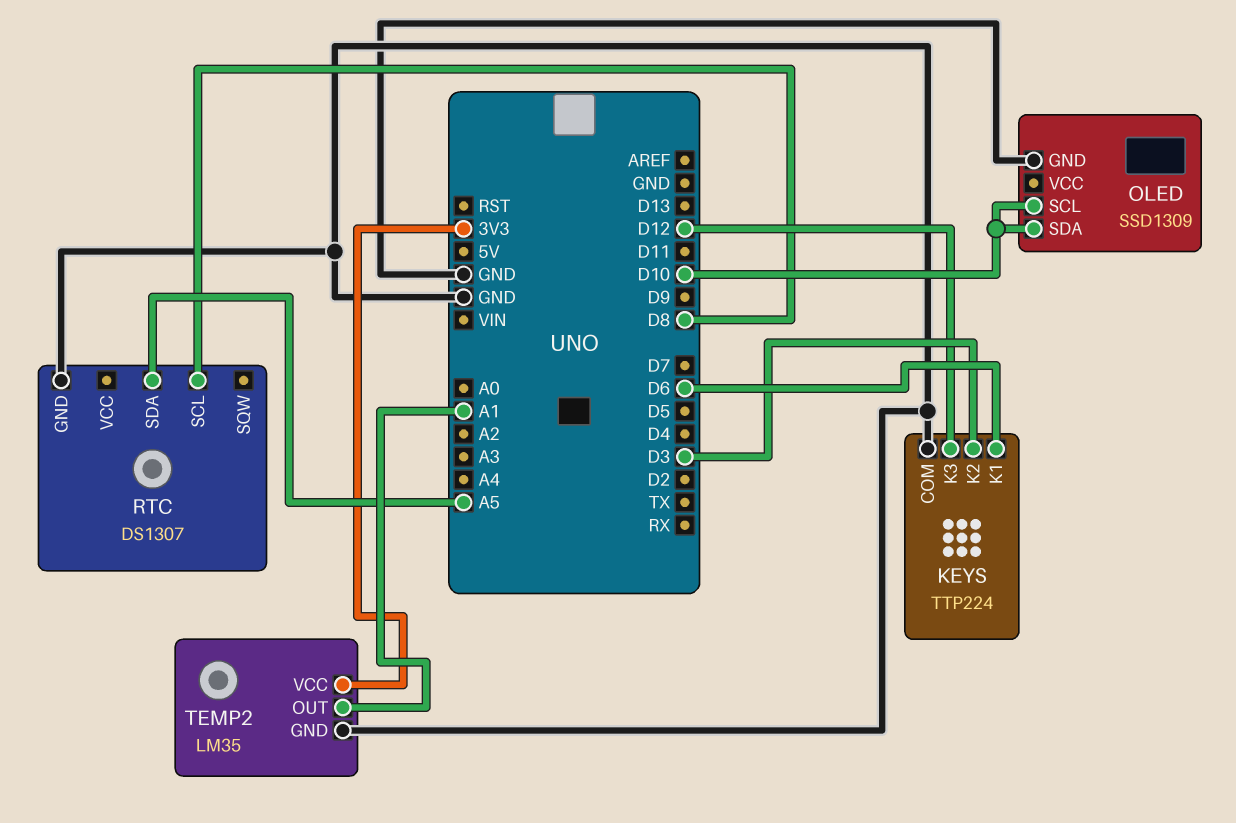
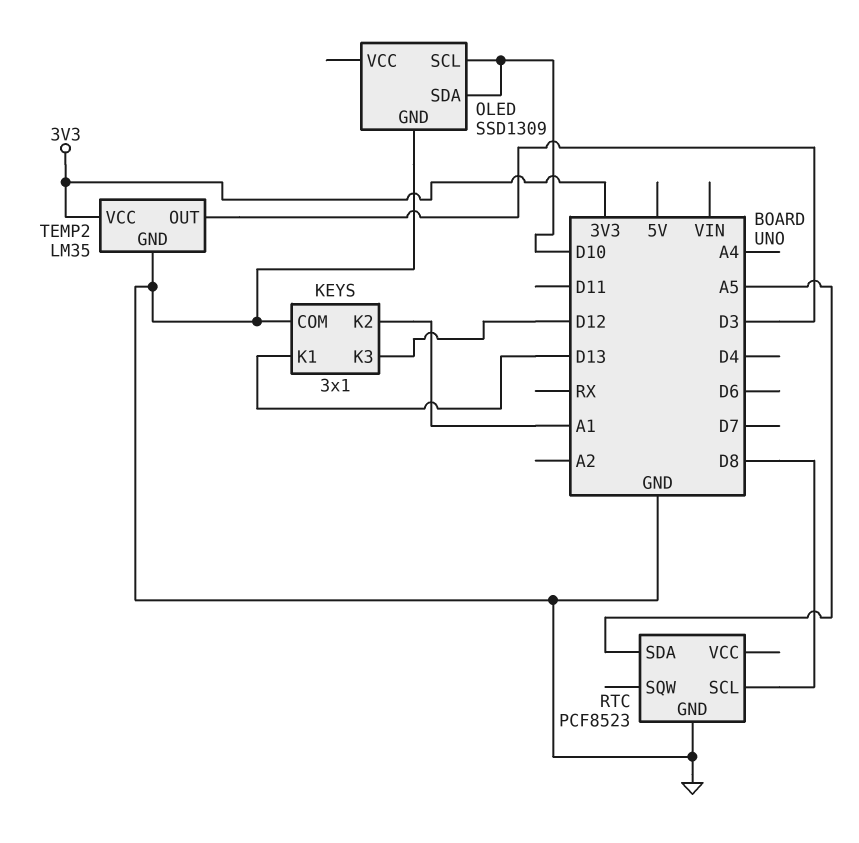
KEYS: TTP224 -> 3x1
KEYS pin K1: D6 -> D13
KEYS pin K2: D3 -> A1
RTC: DS1307 -> PCF8523
TEMP2 pin OUT: A1 -> D3

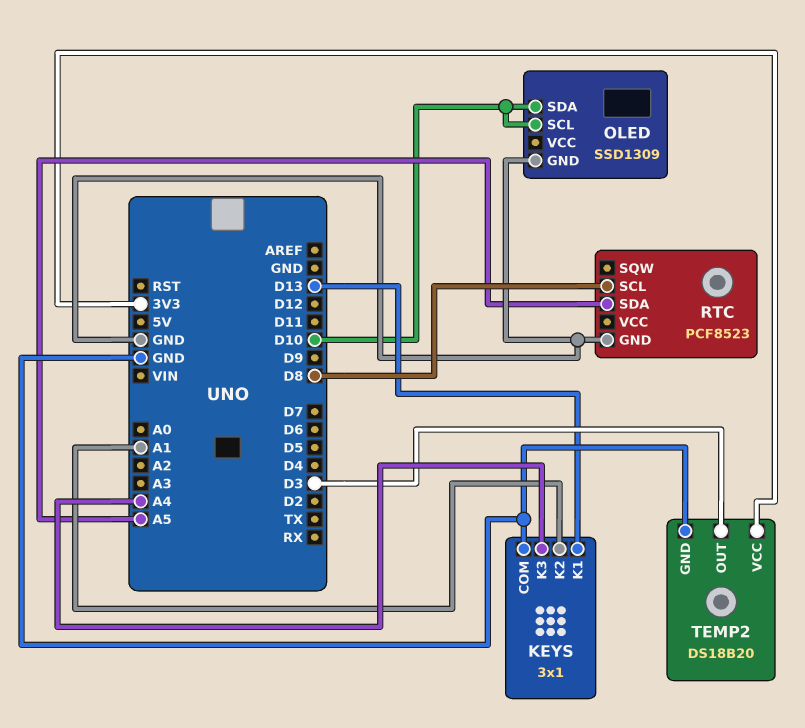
KEYS pin K3: D12 -> A4
TEMP2: LM35 -> DS18B20

